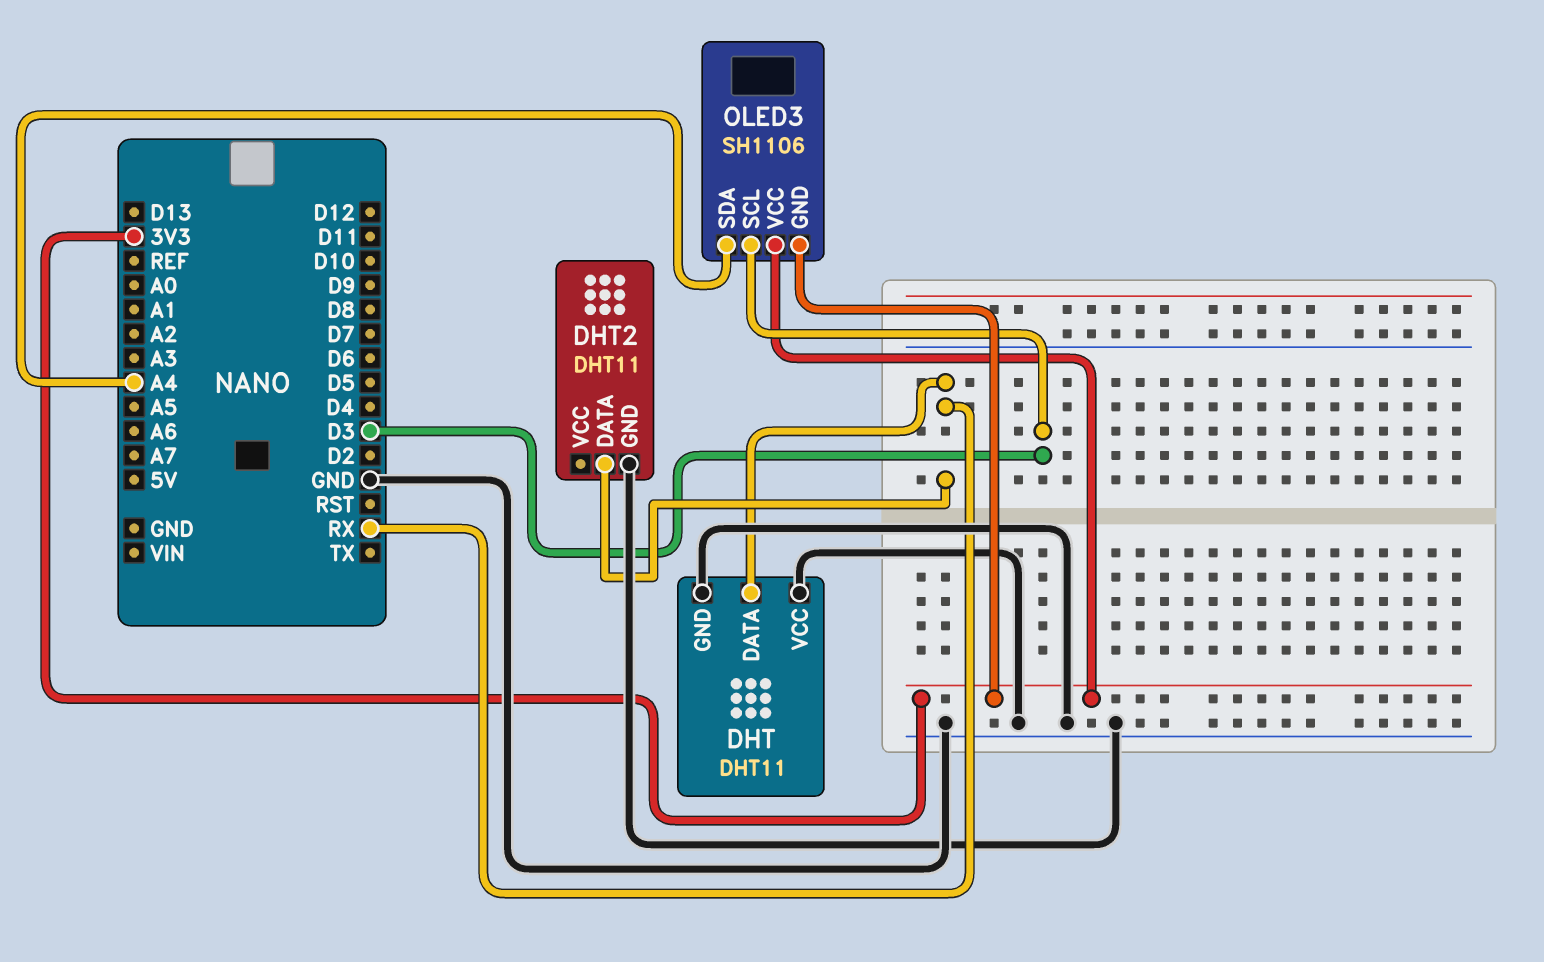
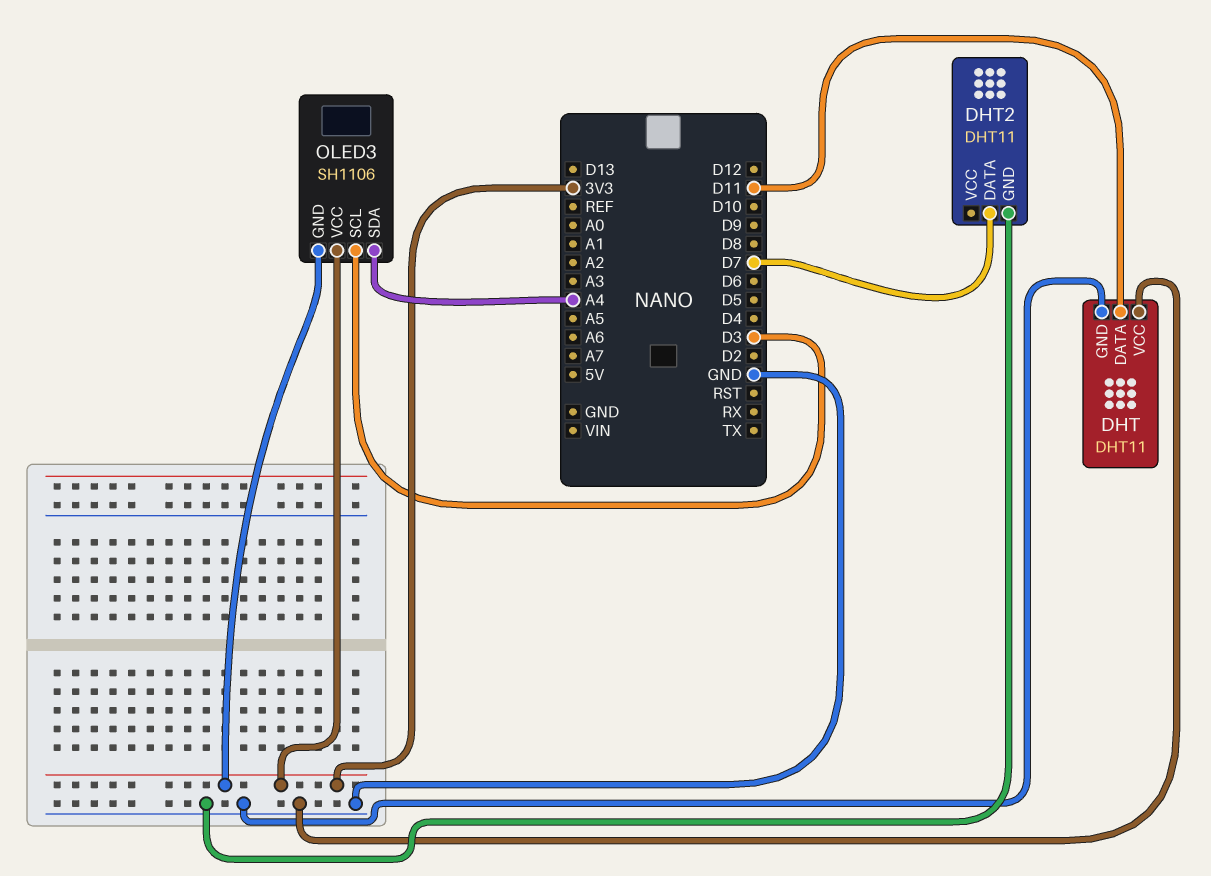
DHT pin DATA: RX -> D11
DHT2 pin DATA: RX -> D7

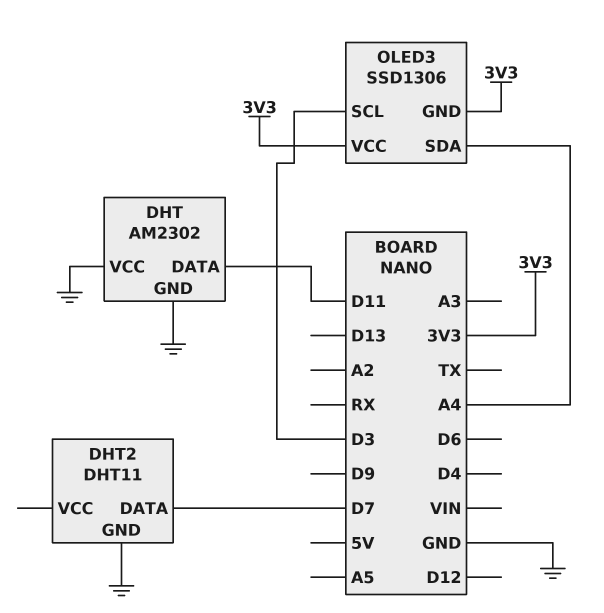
DHT: DHT11 -> AM2302
OLED3: SH1106 -> SSD1306

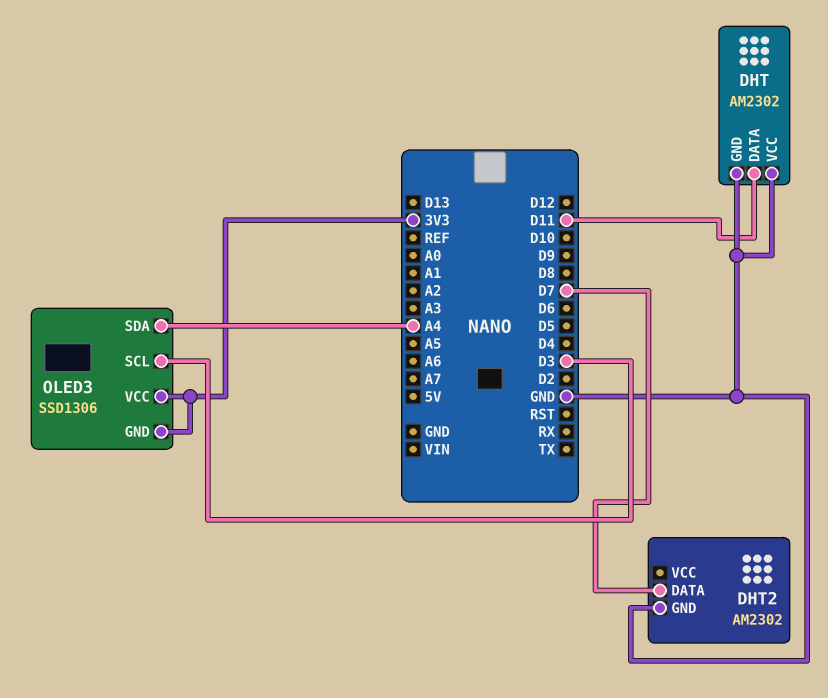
DHT2: DHT11 -> AM2302

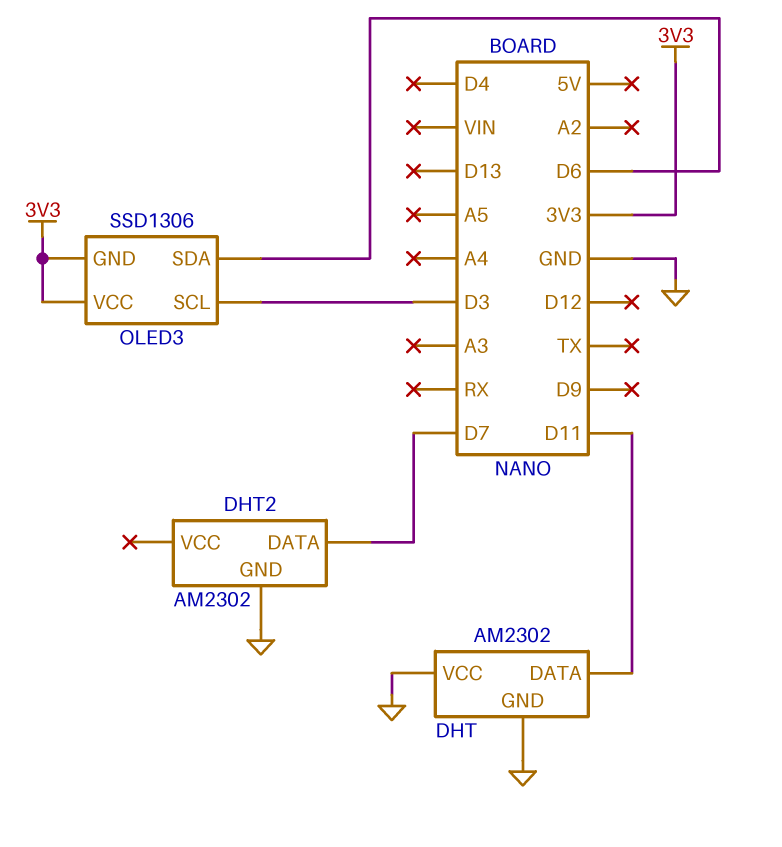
OLED3 pin SDA: A4 -> D6

